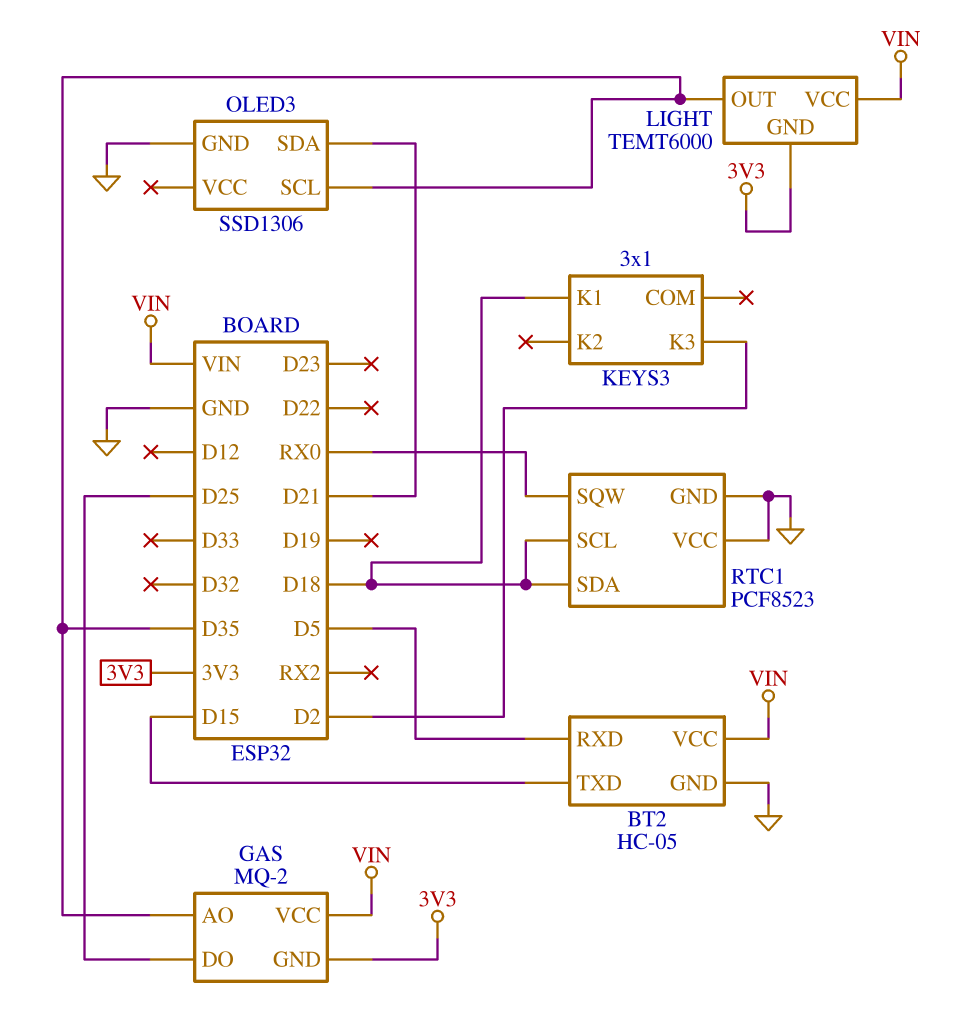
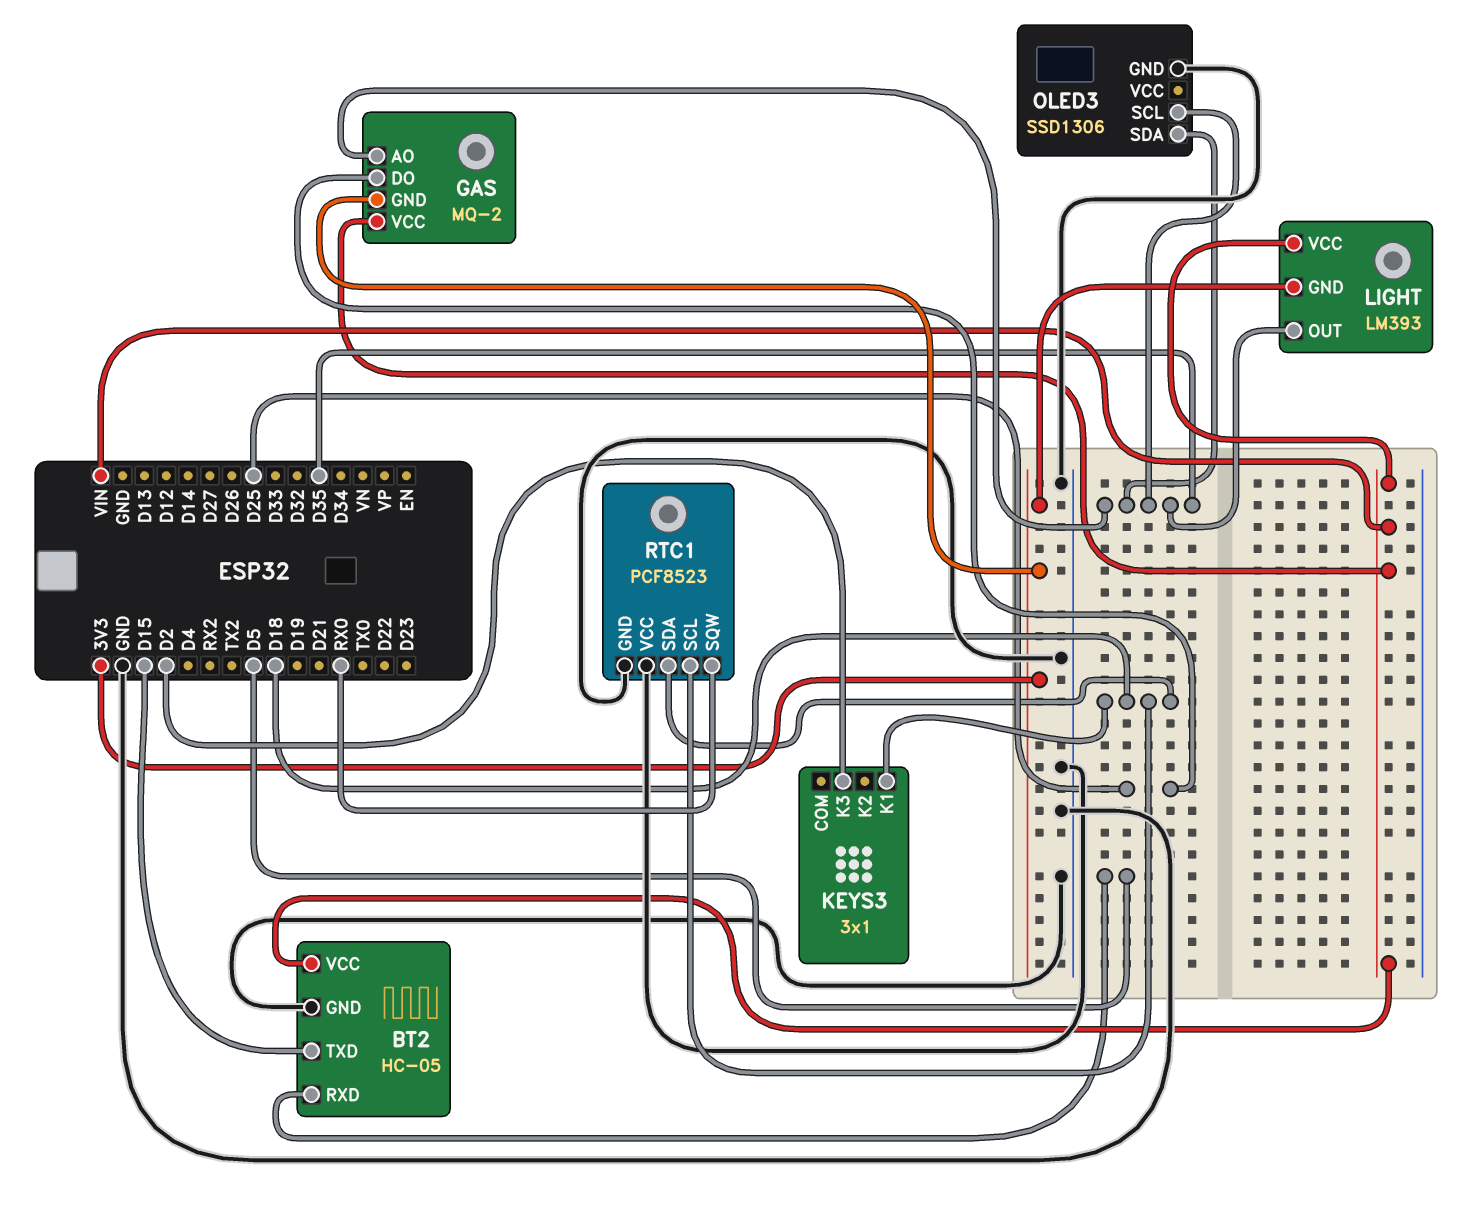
LIGHT: TEMT6000 -> LM393
OLED3 pin SDA: D21 -> D35

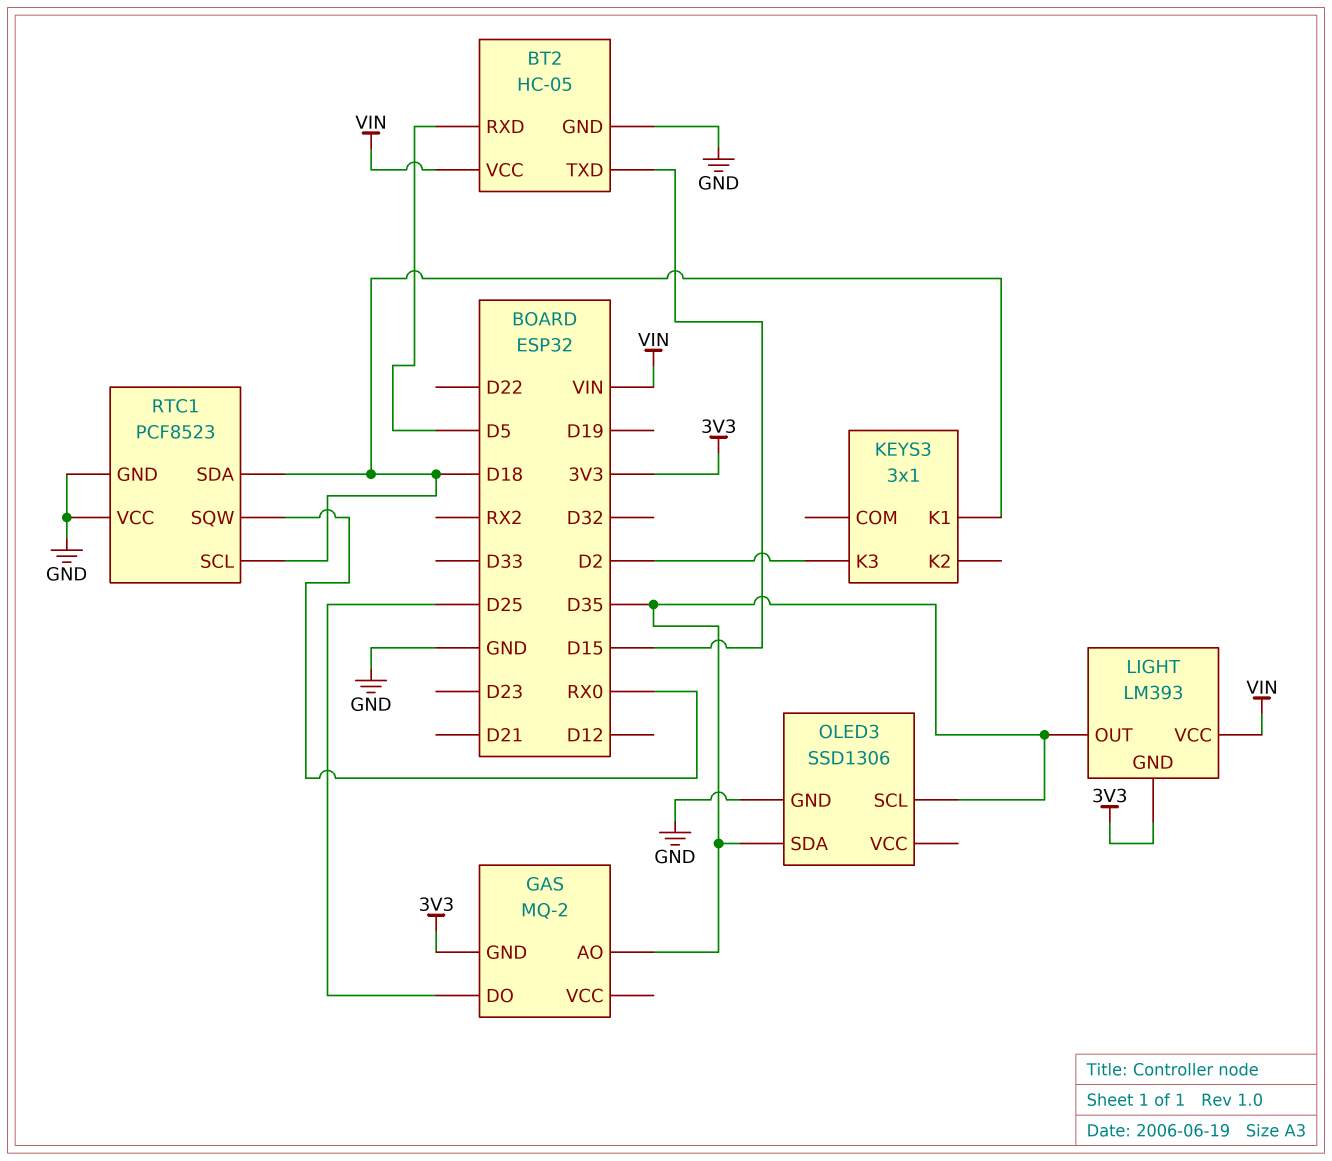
GAS pin VCC: VIN -> none

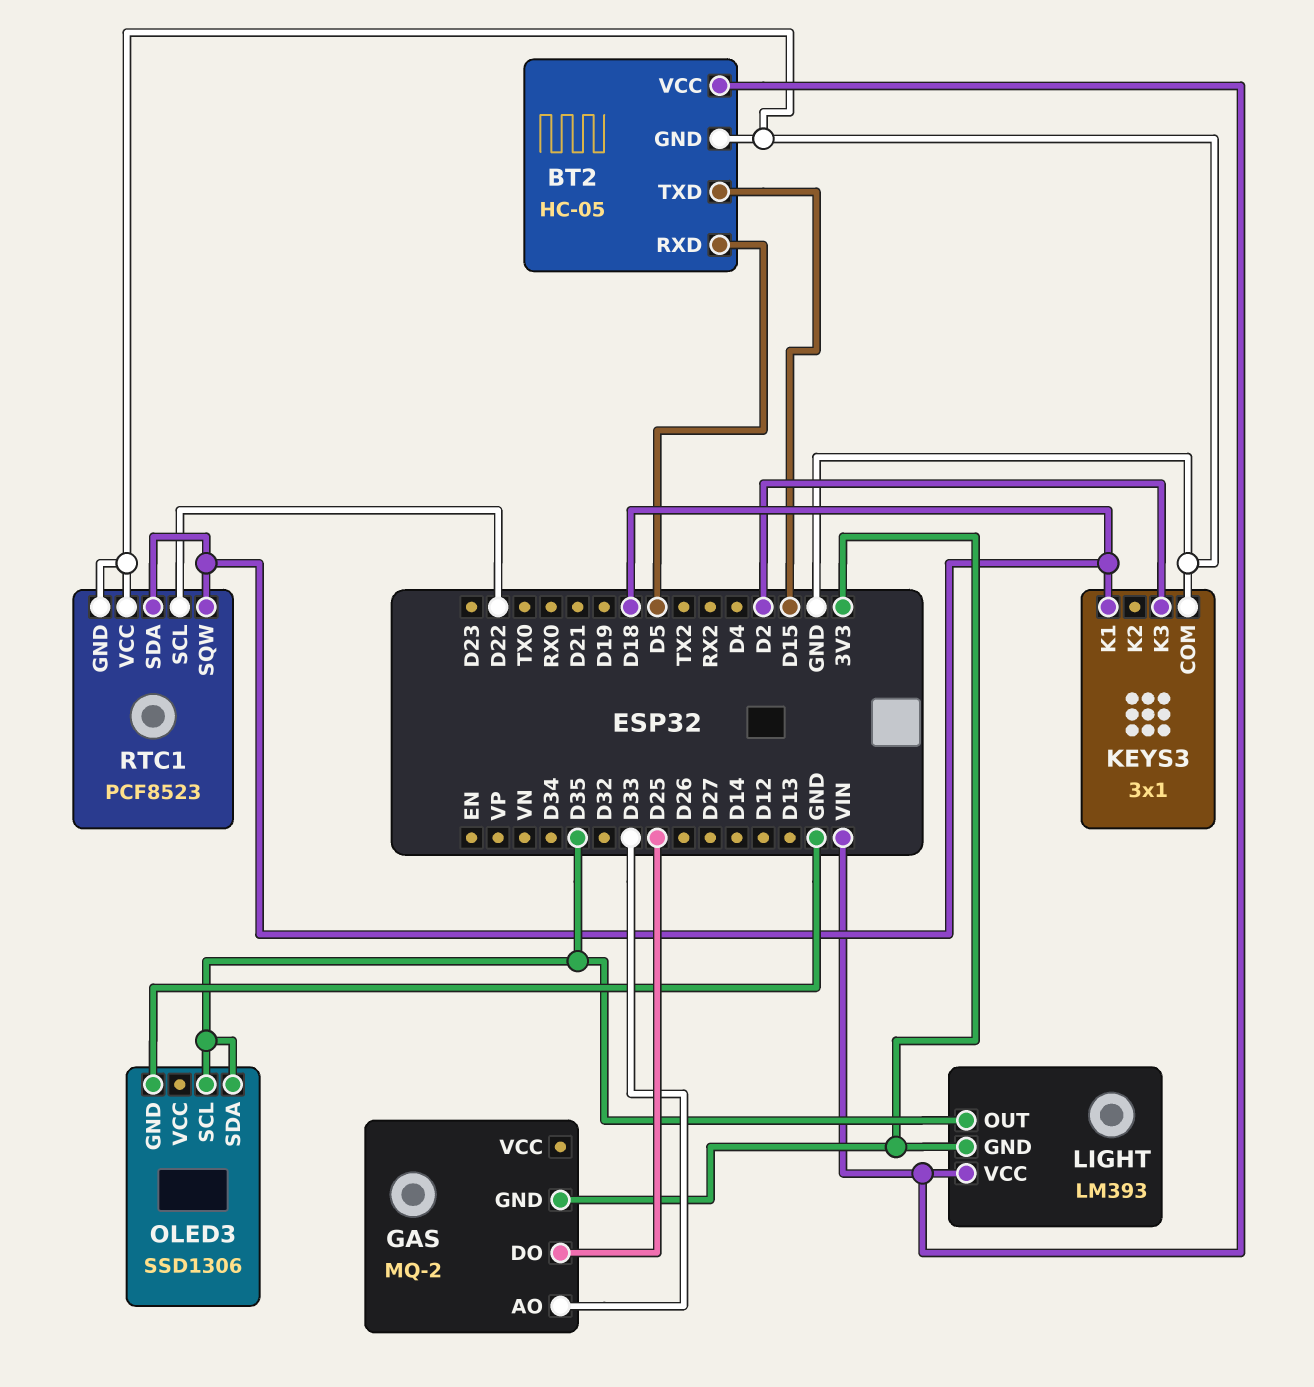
GAS pin AO: D35 -> D33
KEYS3 pin COM: none -> GND
RTC1 pin SCL: D18 -> D22
RTC1 pin SQW: RX0 -> D18

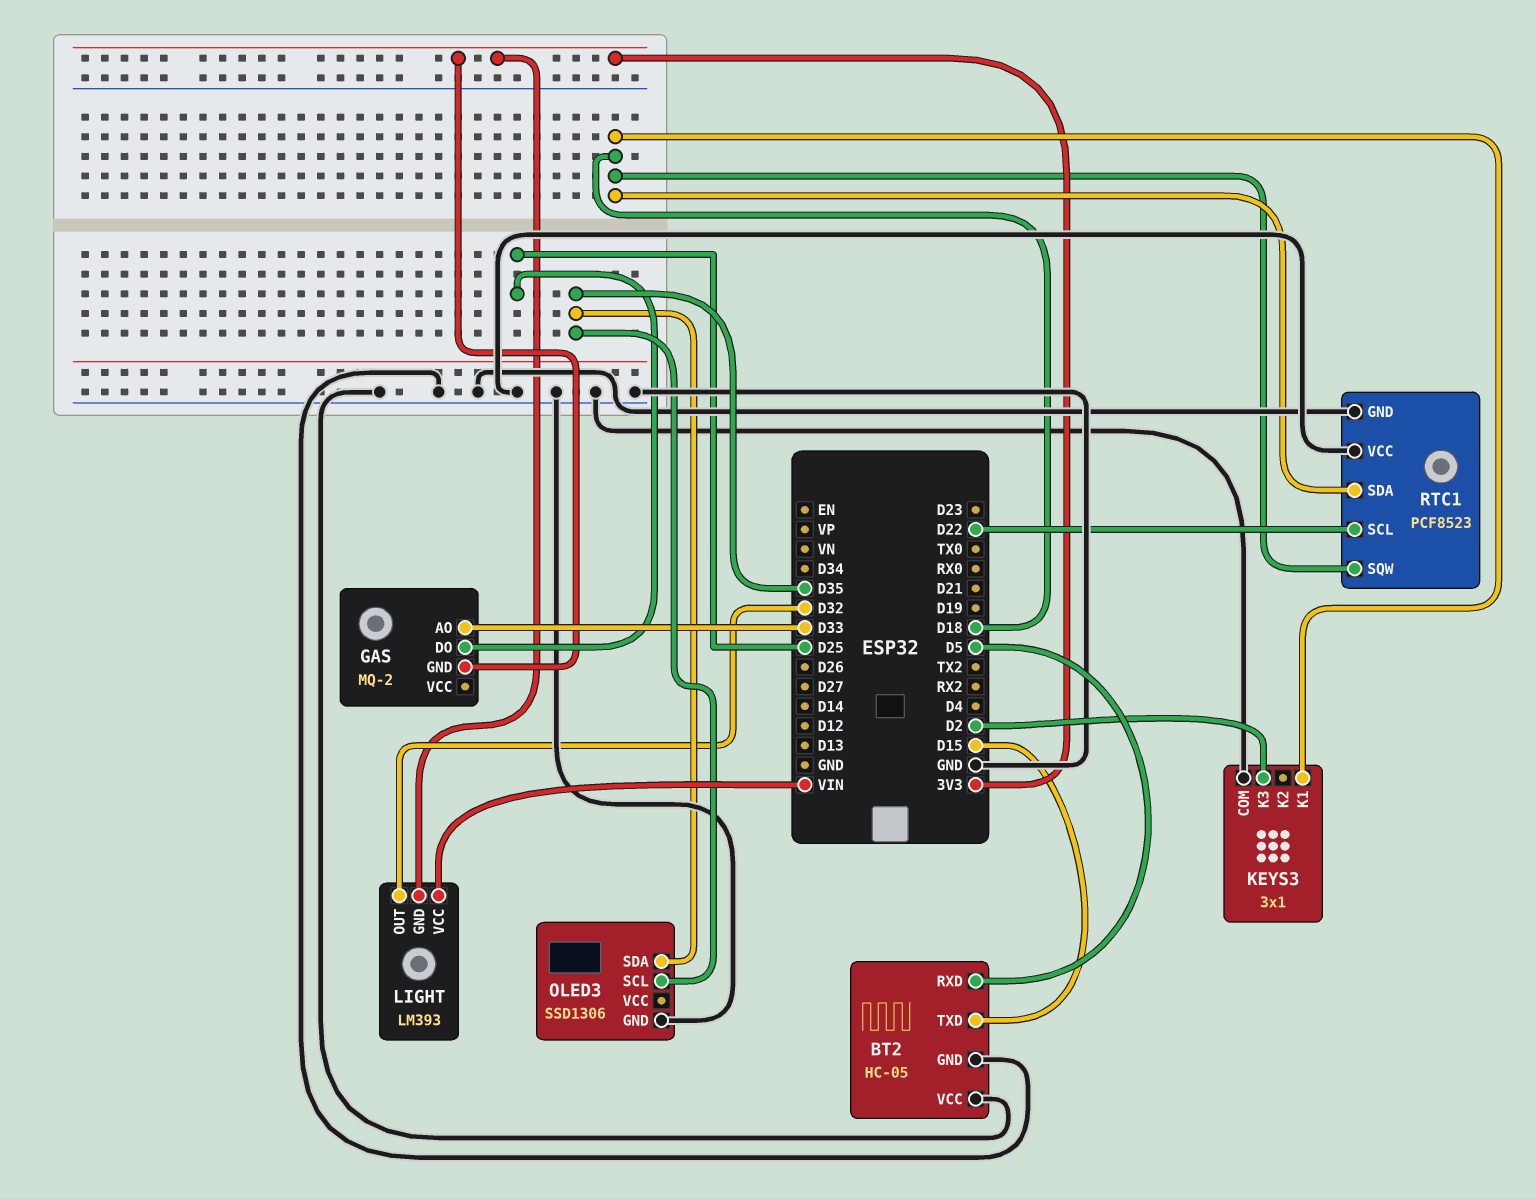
BT2 pin VCC: VIN -> GND
LIGHT pin OUT: D35 -> D32

